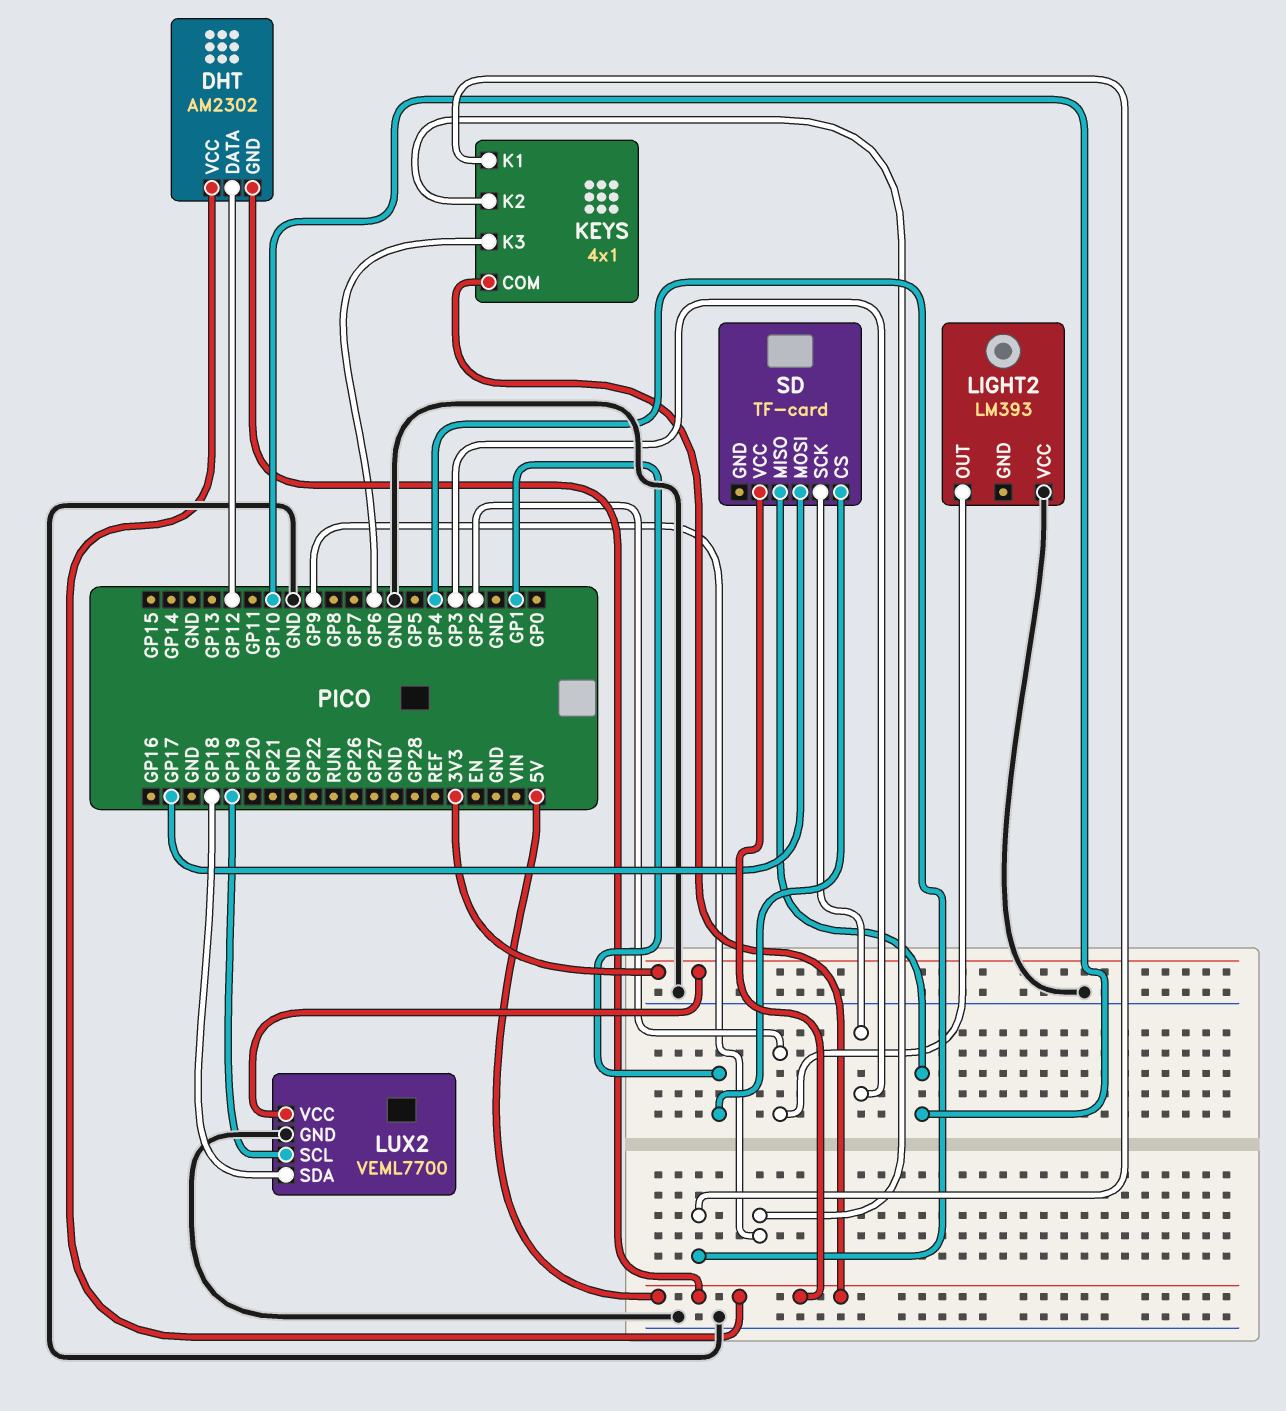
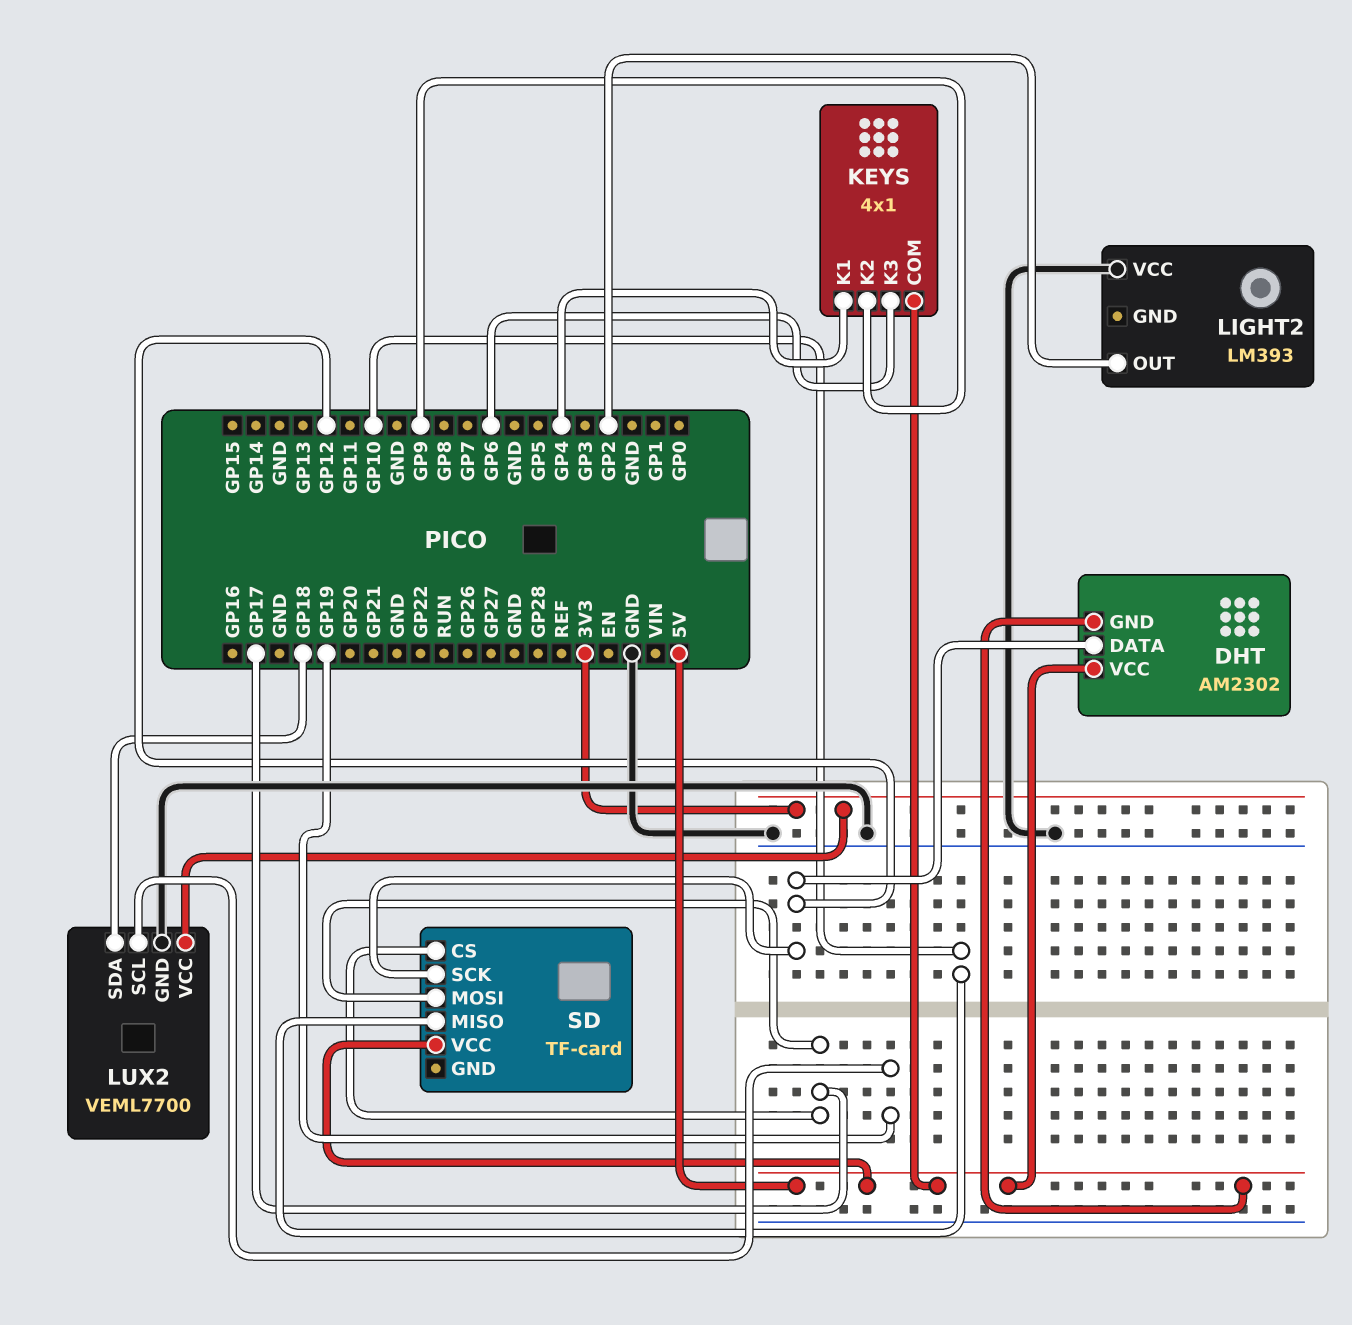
SD pin CS: GP1 -> GP17
SD pin SCK: GP3 -> GP12

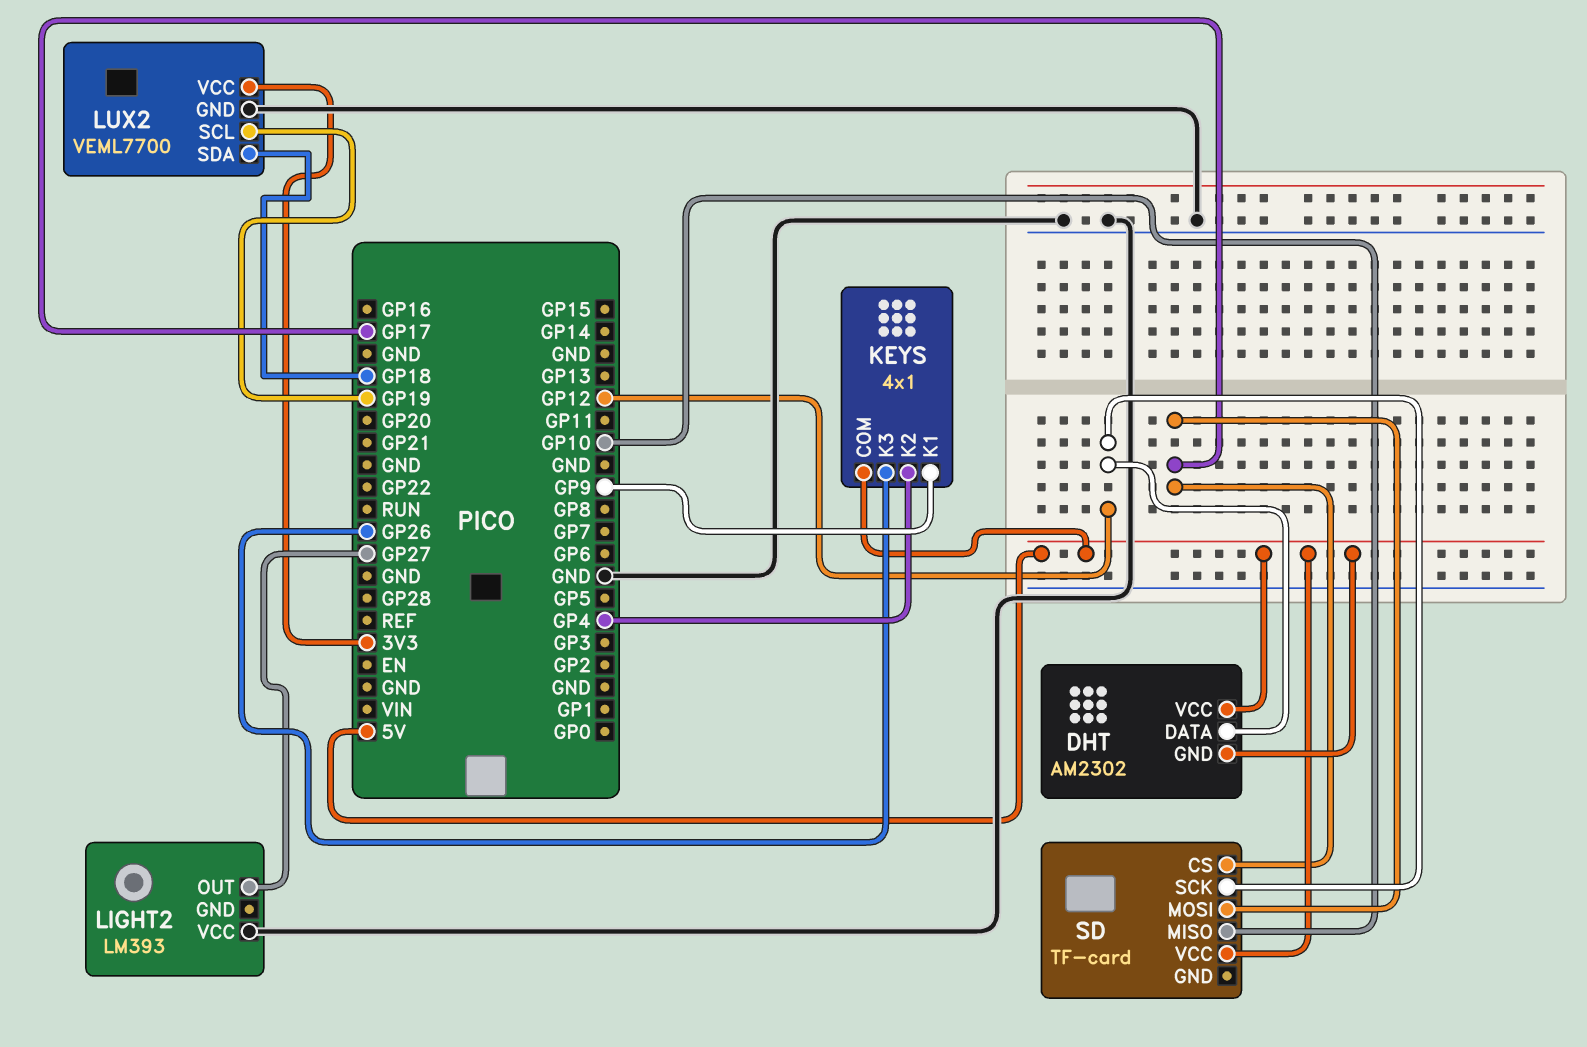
KEYS pin K1: GP4 -> GP9
KEYS pin K2: GP9 -> GP4
KEYS pin K3: GP6 -> GP26
LIGHT2 pin OUT: GP2 -> GP27

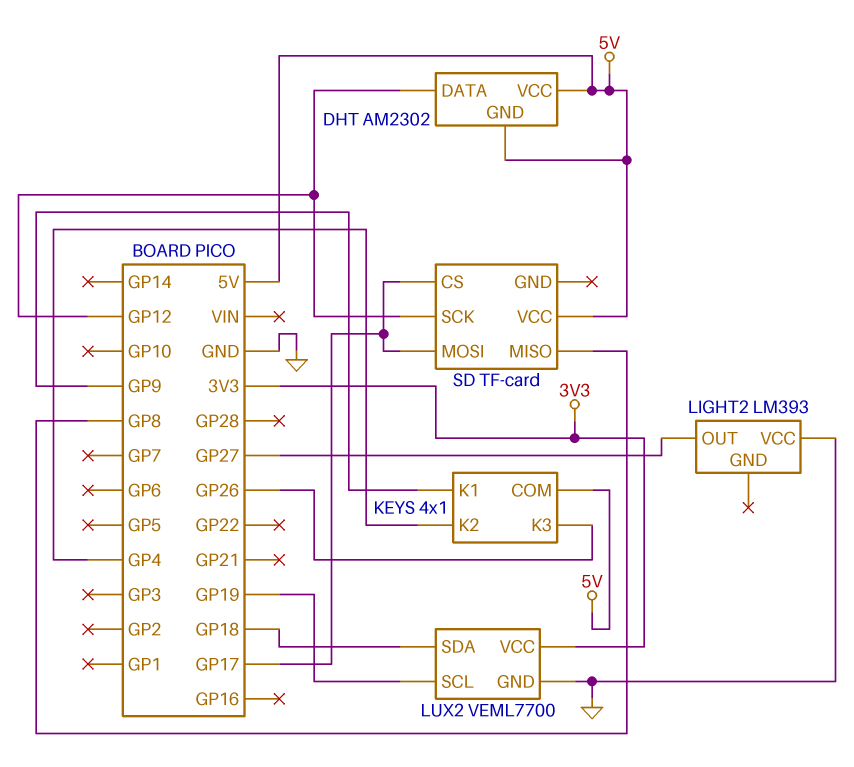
SD pin MISO: GP10 -> GP8

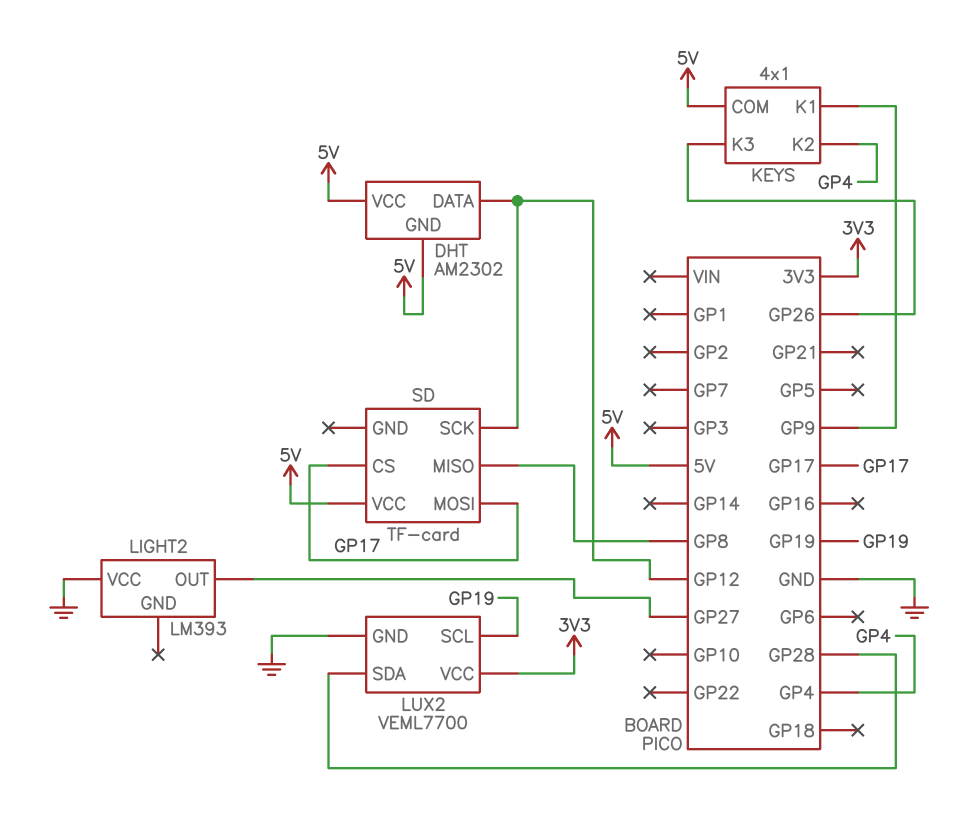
LUX2 pin SDA: GP18 -> GP28

